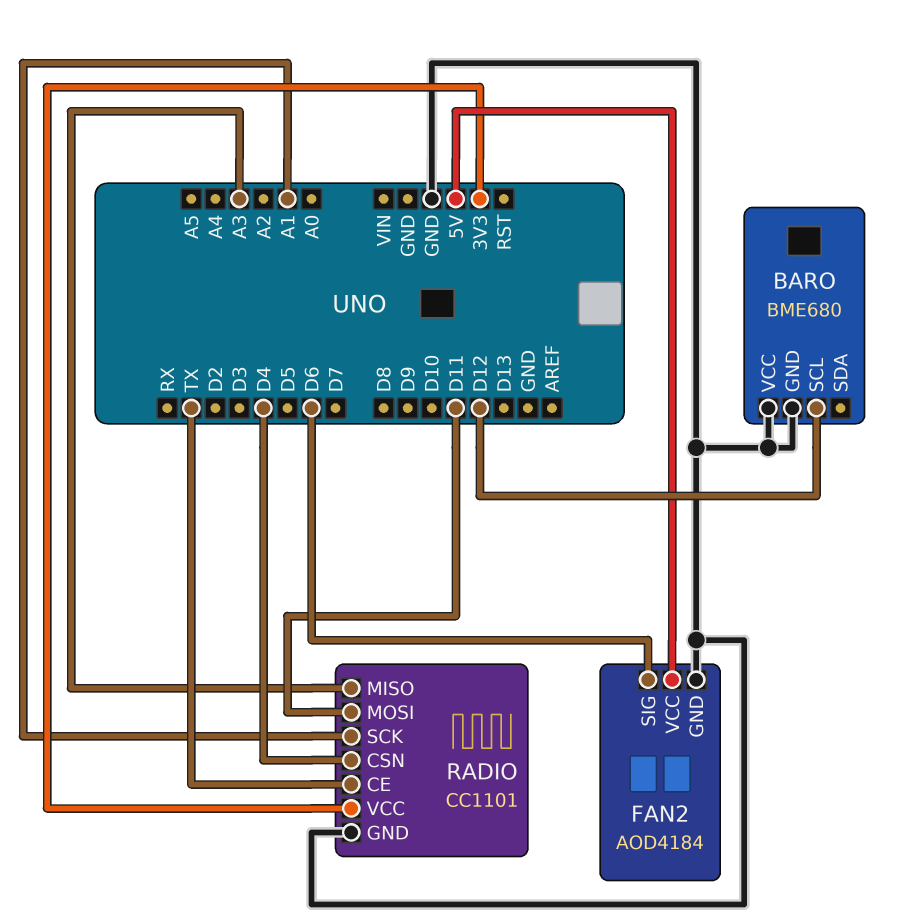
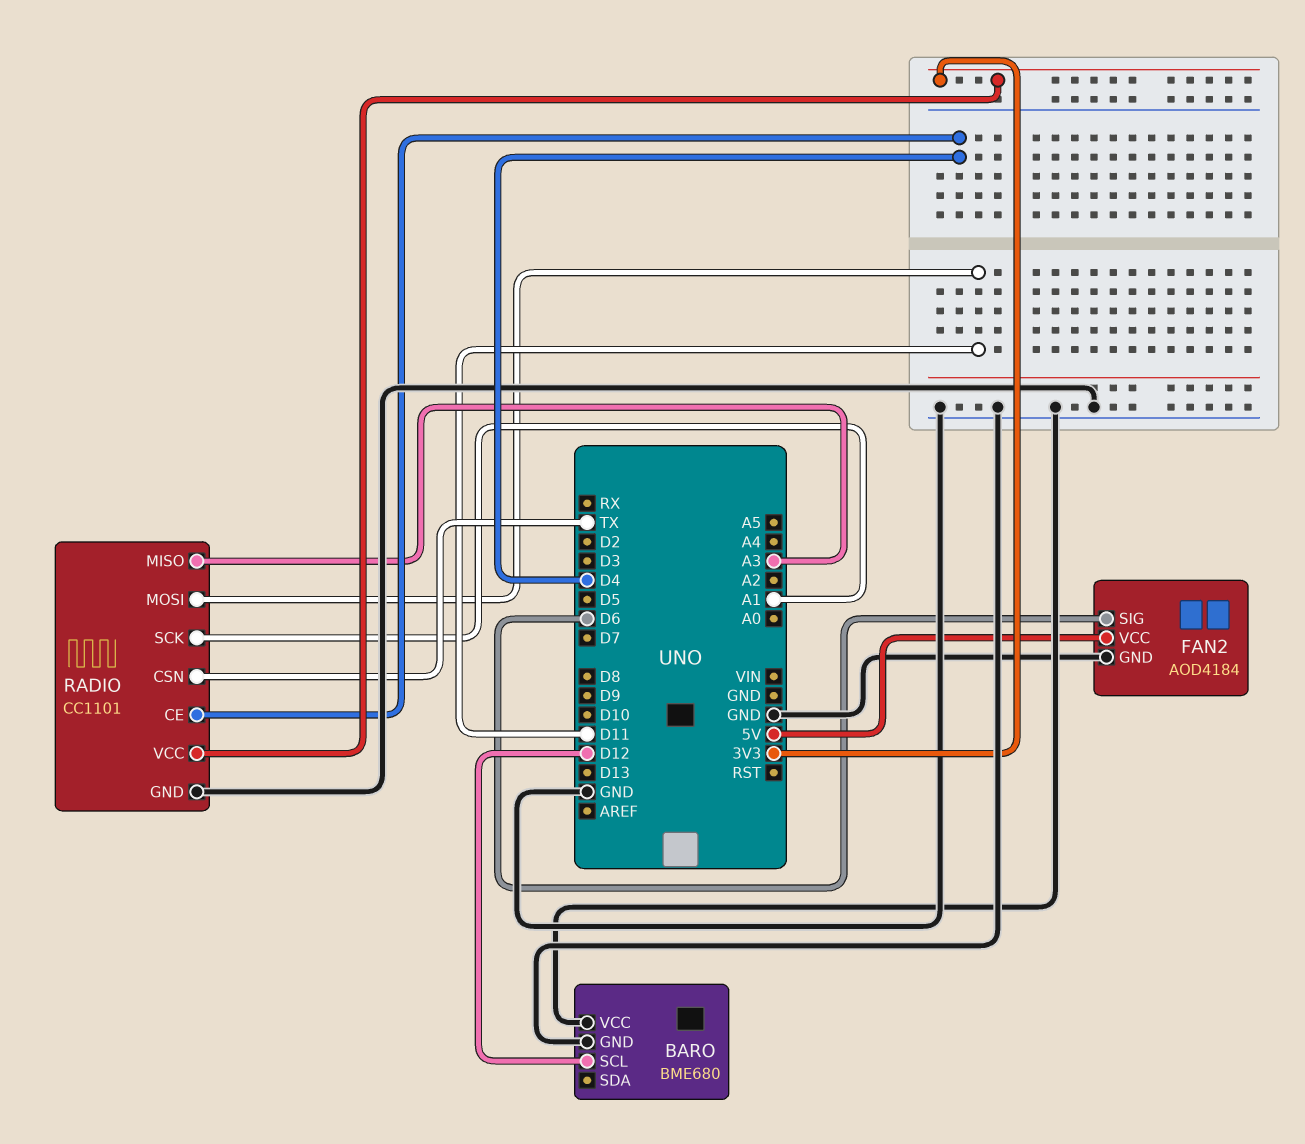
RADIO pin CE: TX -> D4
RADIO pin CSN: D4 -> TX

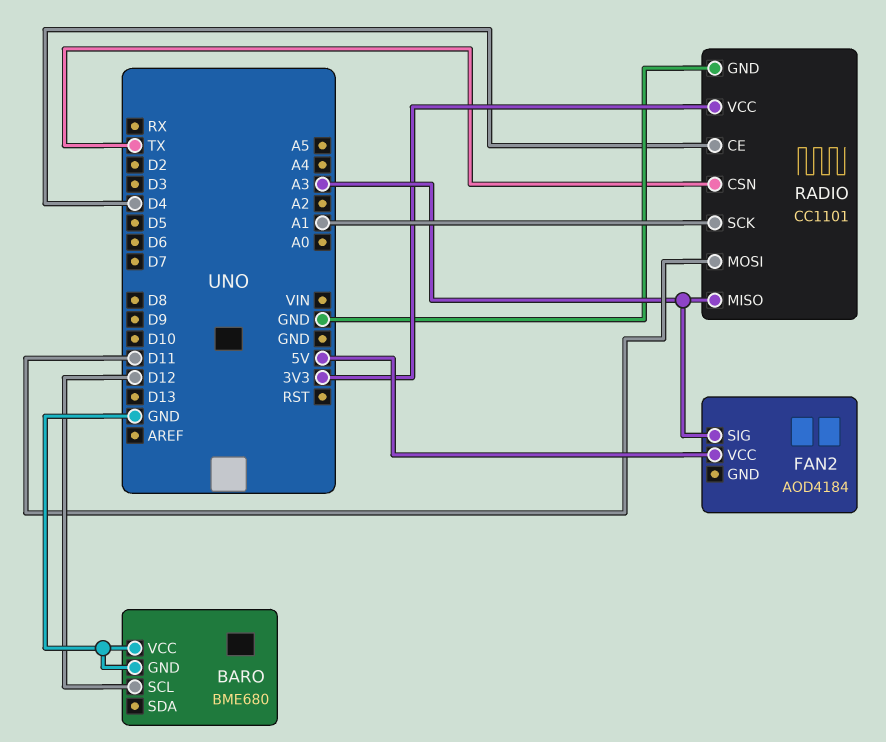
FAN2 pin GND: GND -> none
FAN2 pin SIG: D6 -> A3

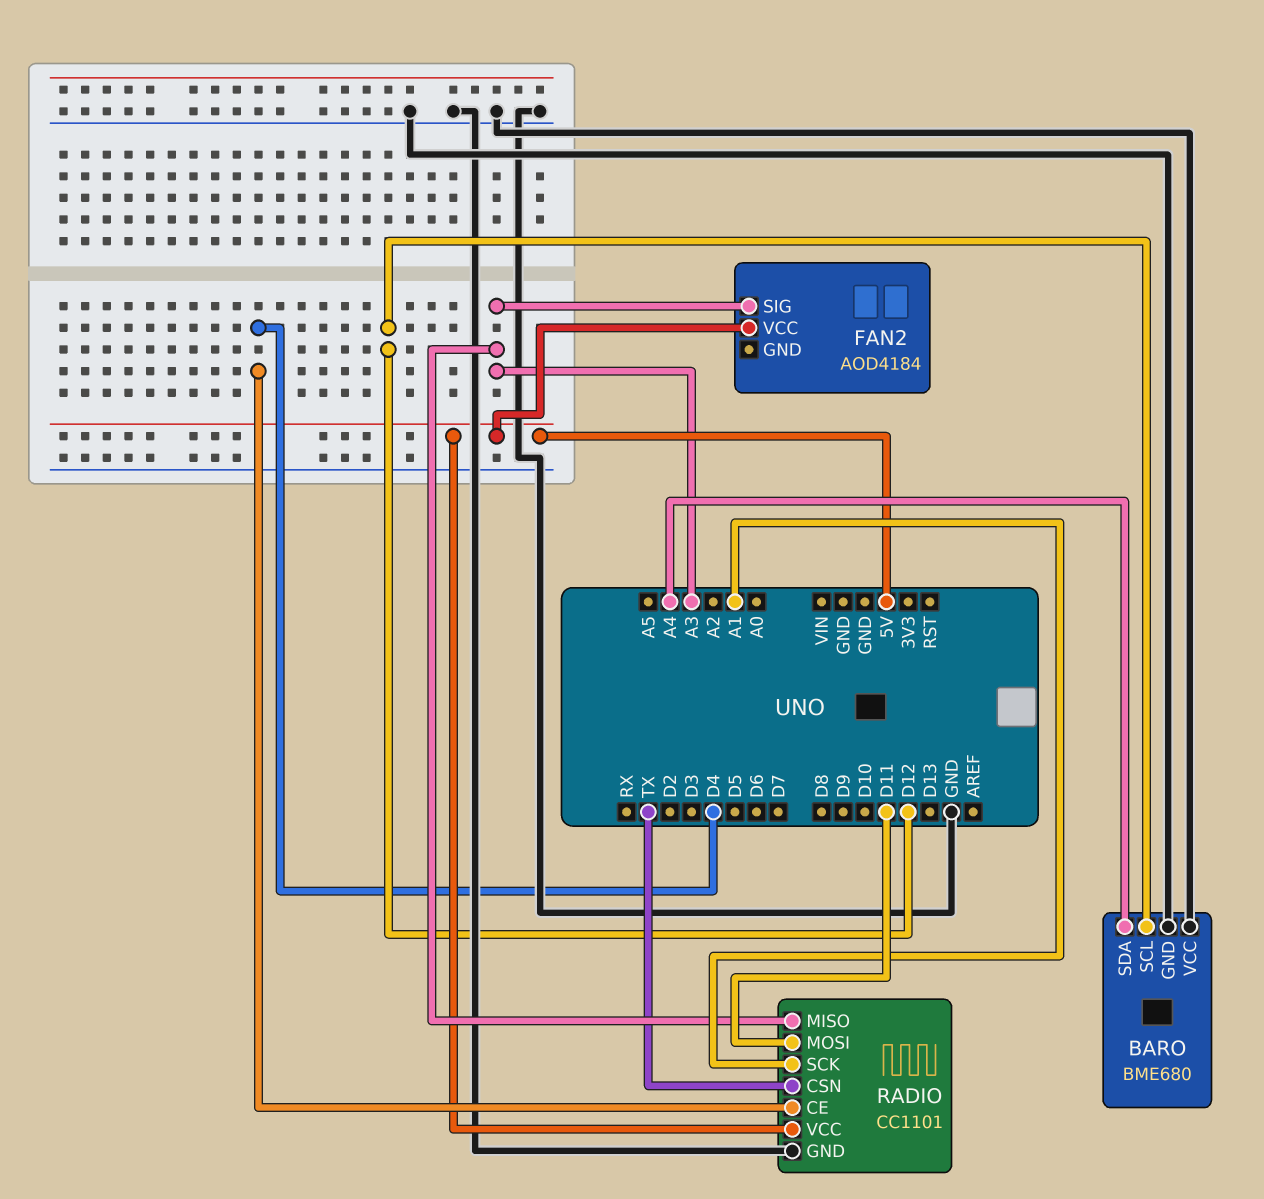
BARO pin SDA: none -> A4
RADIO pin VCC: 3V3 -> 5V

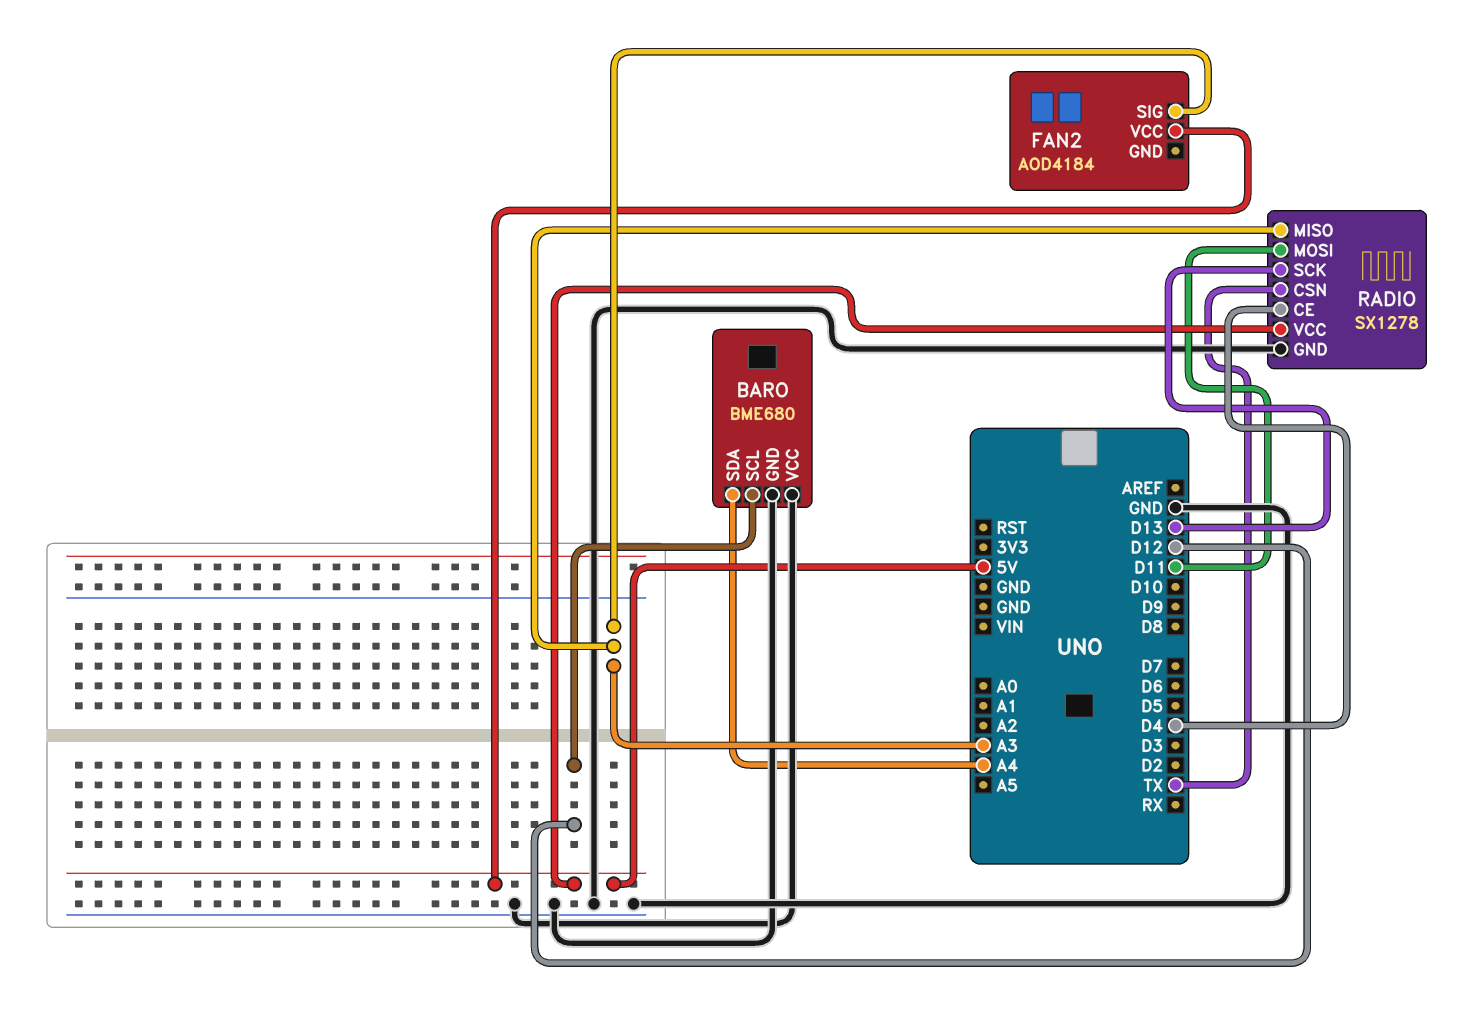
RADIO: CC1101 -> SX1278
RADIO pin SCK: A1 -> D13

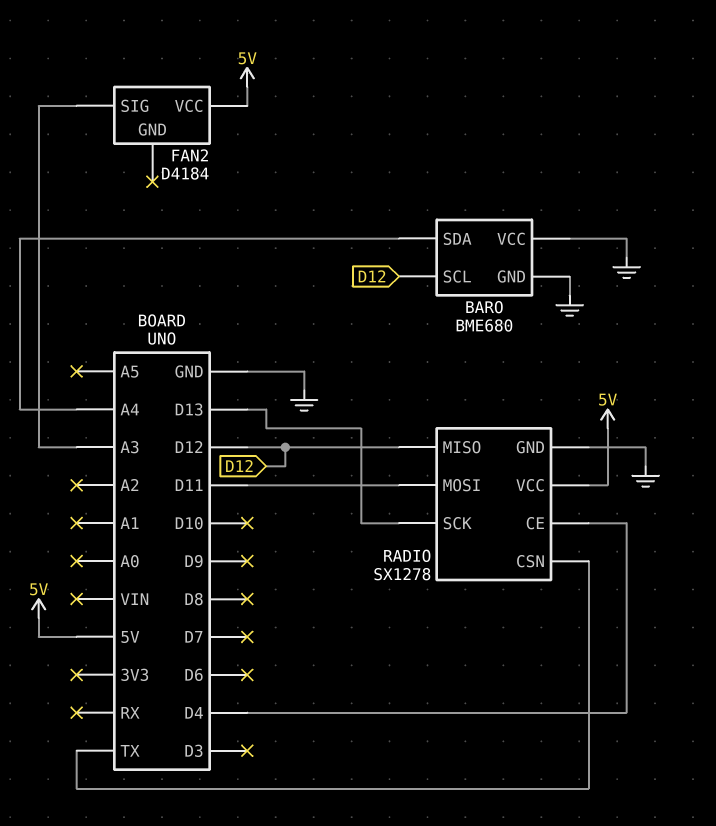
FAN2: AOD4184 -> D4184
RADIO pin MISO: A3 -> D12

